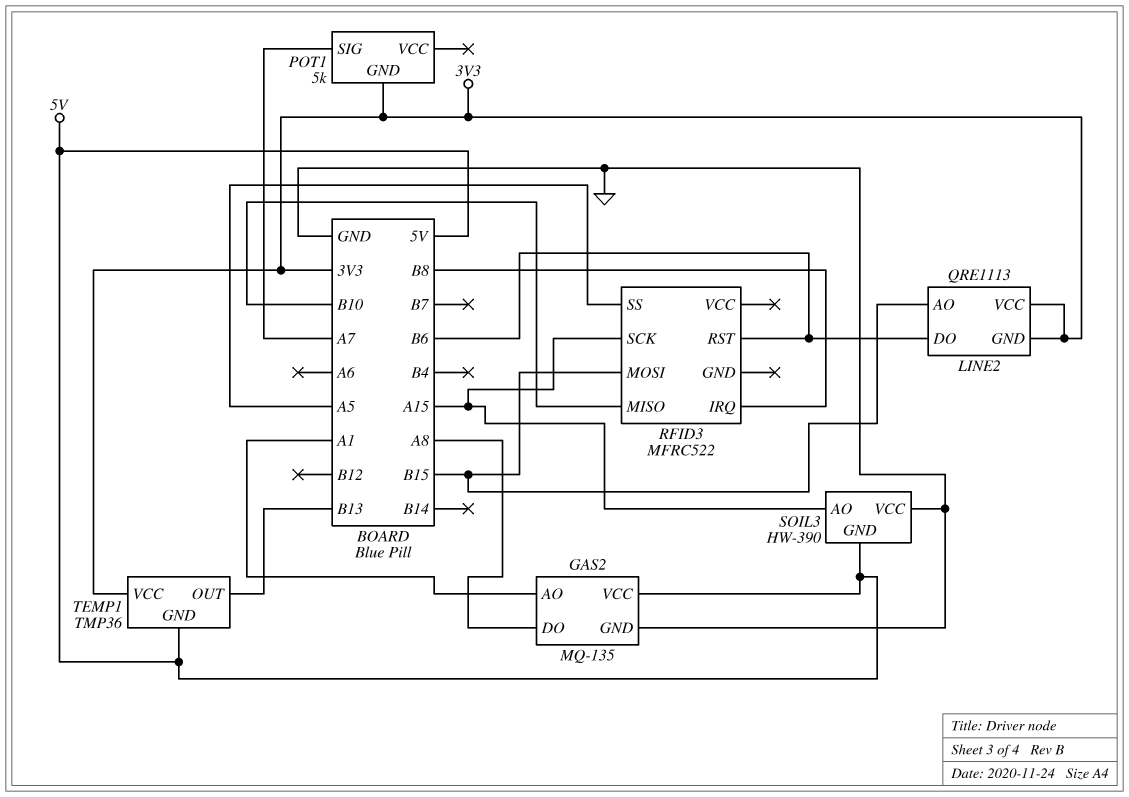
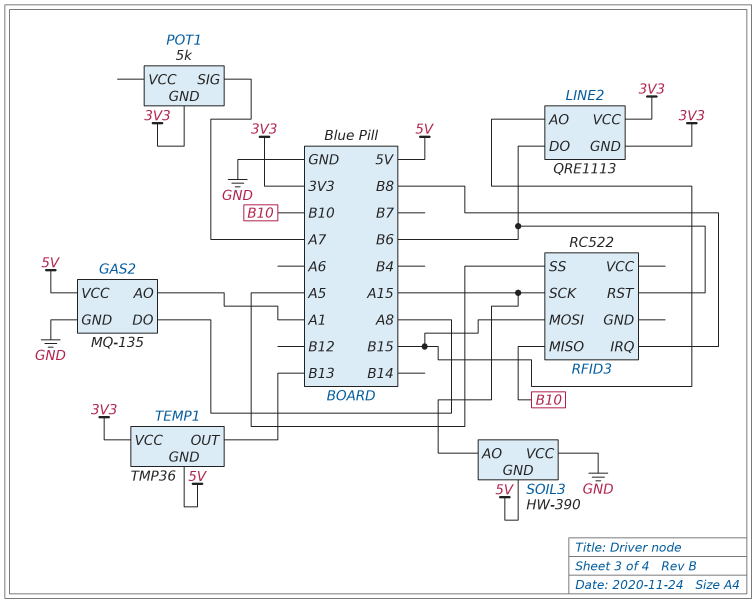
RFID3: MFRC522 -> RC522

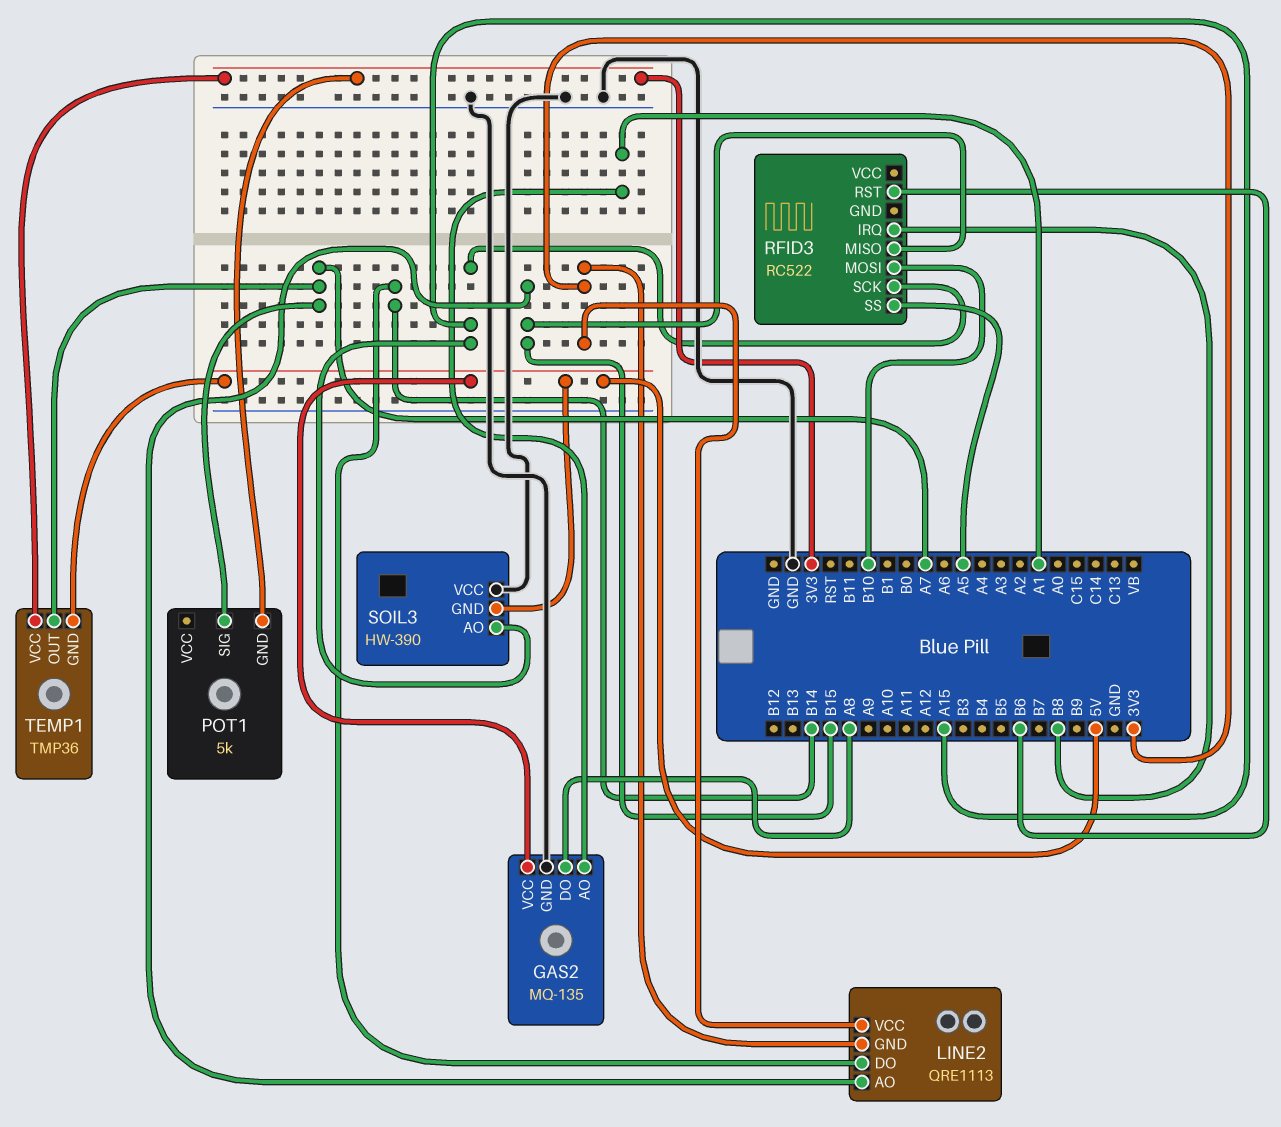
LINE2 pin DO: B6 -> B14
RFID3 pin MISO: B10 -> B15
RFID3 pin MOSI: B15 -> B10
TEMP1 pin OUT: B13 -> A7

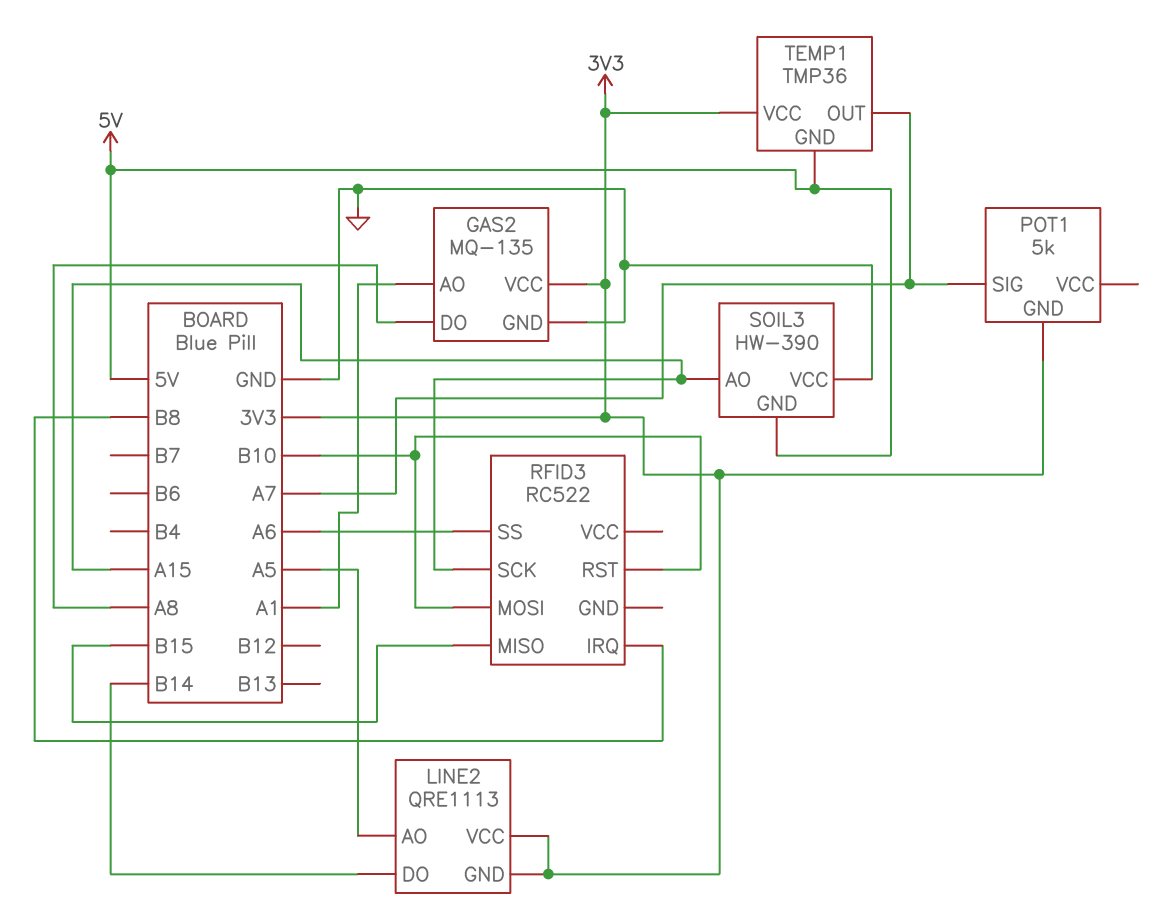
GAS2 pin VCC: 5V -> 3V3
LINE2 pin AO: B15 -> A5
RFID3 pin RST: B6 -> B10
RFID3 pin SS: A5 -> A6

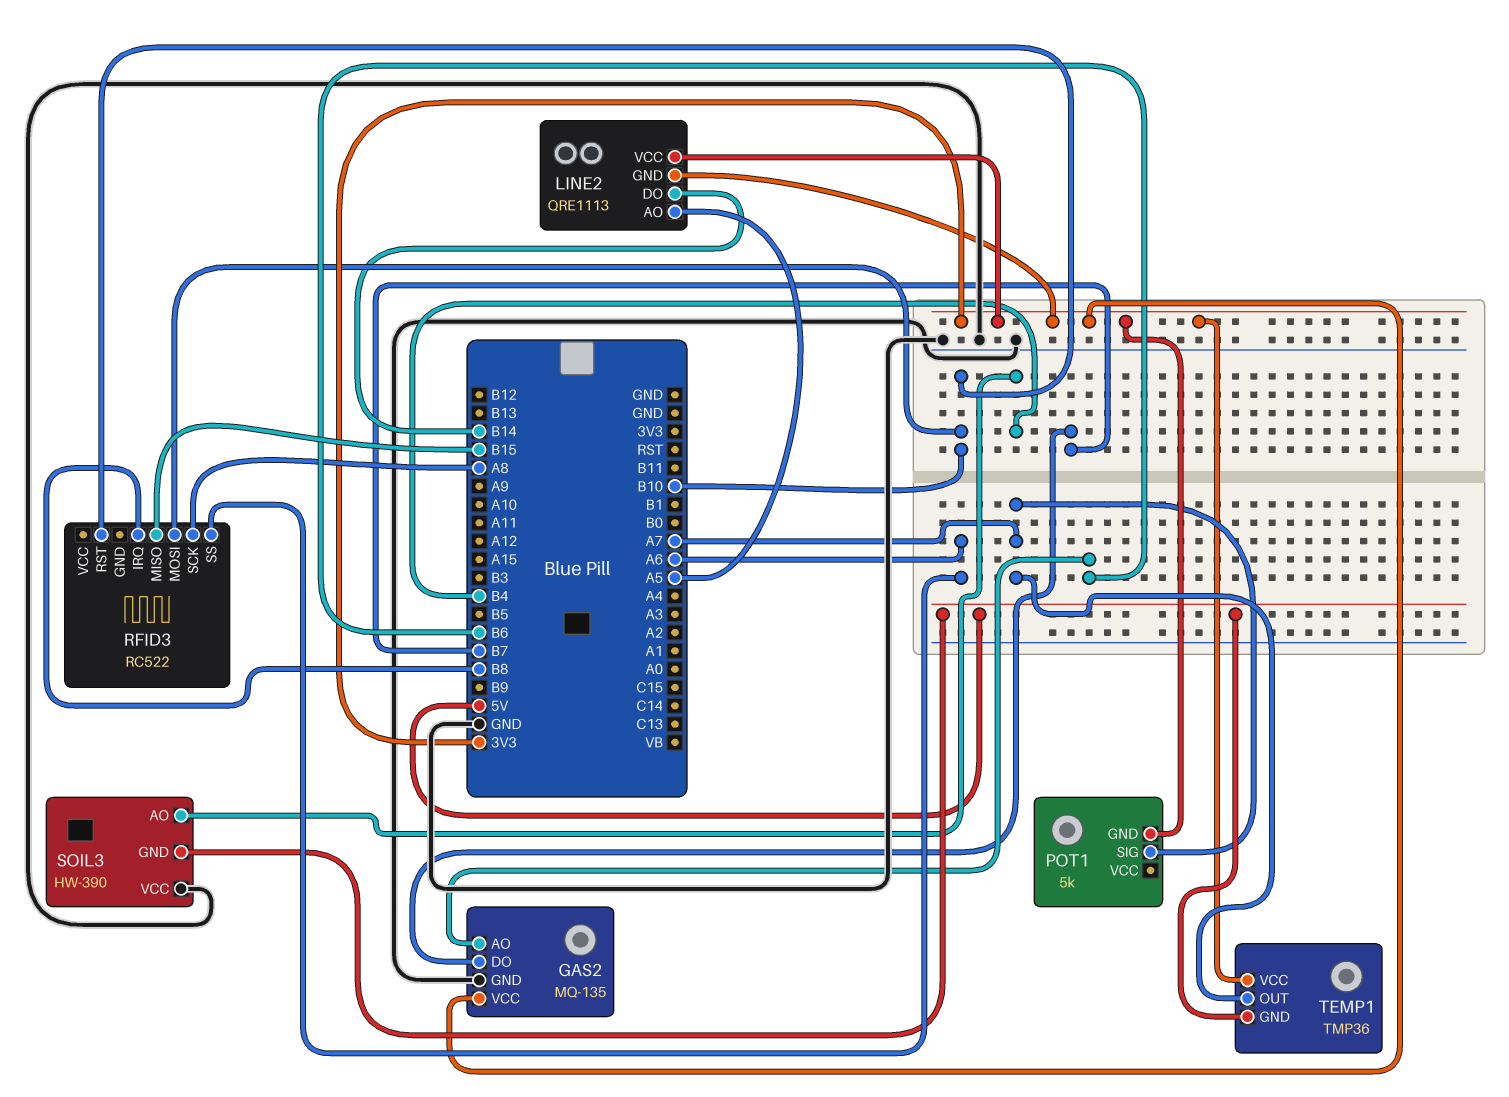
GAS2 pin AO: A1 -> B6
GAS2 pin DO: A8 -> B7
RFID3 pin SCK: A15 -> A8
SOIL3 pin AO: A15 -> B4

